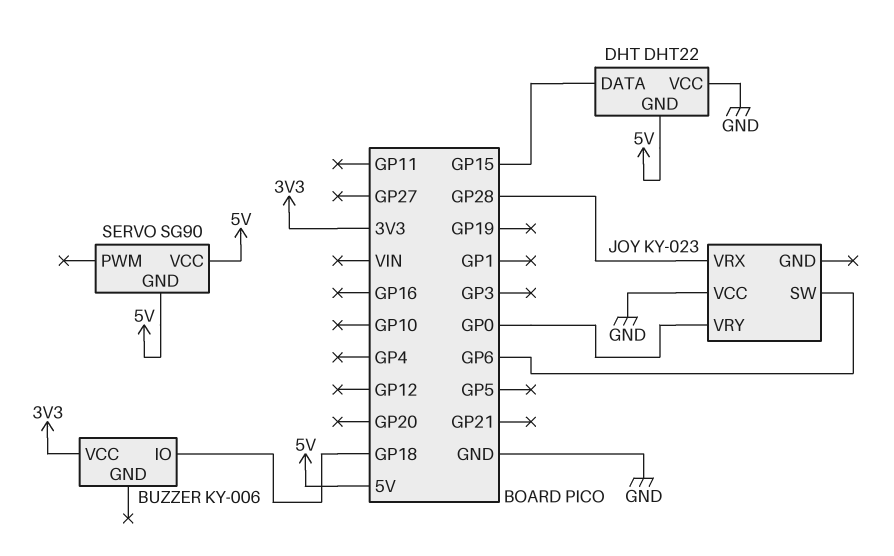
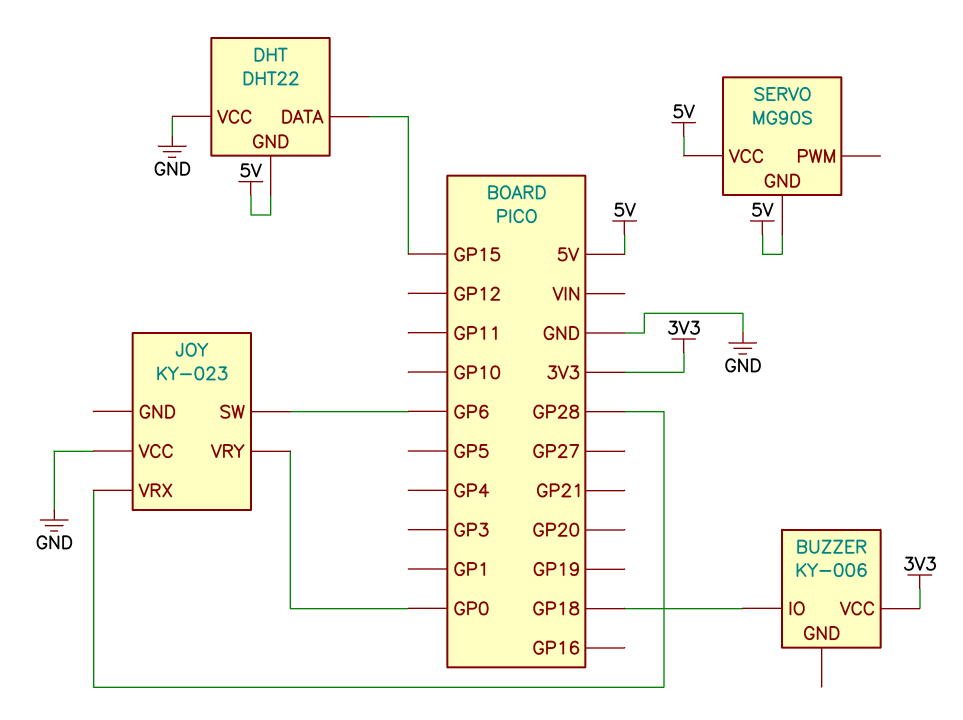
SERVO: SG90 -> MG90S

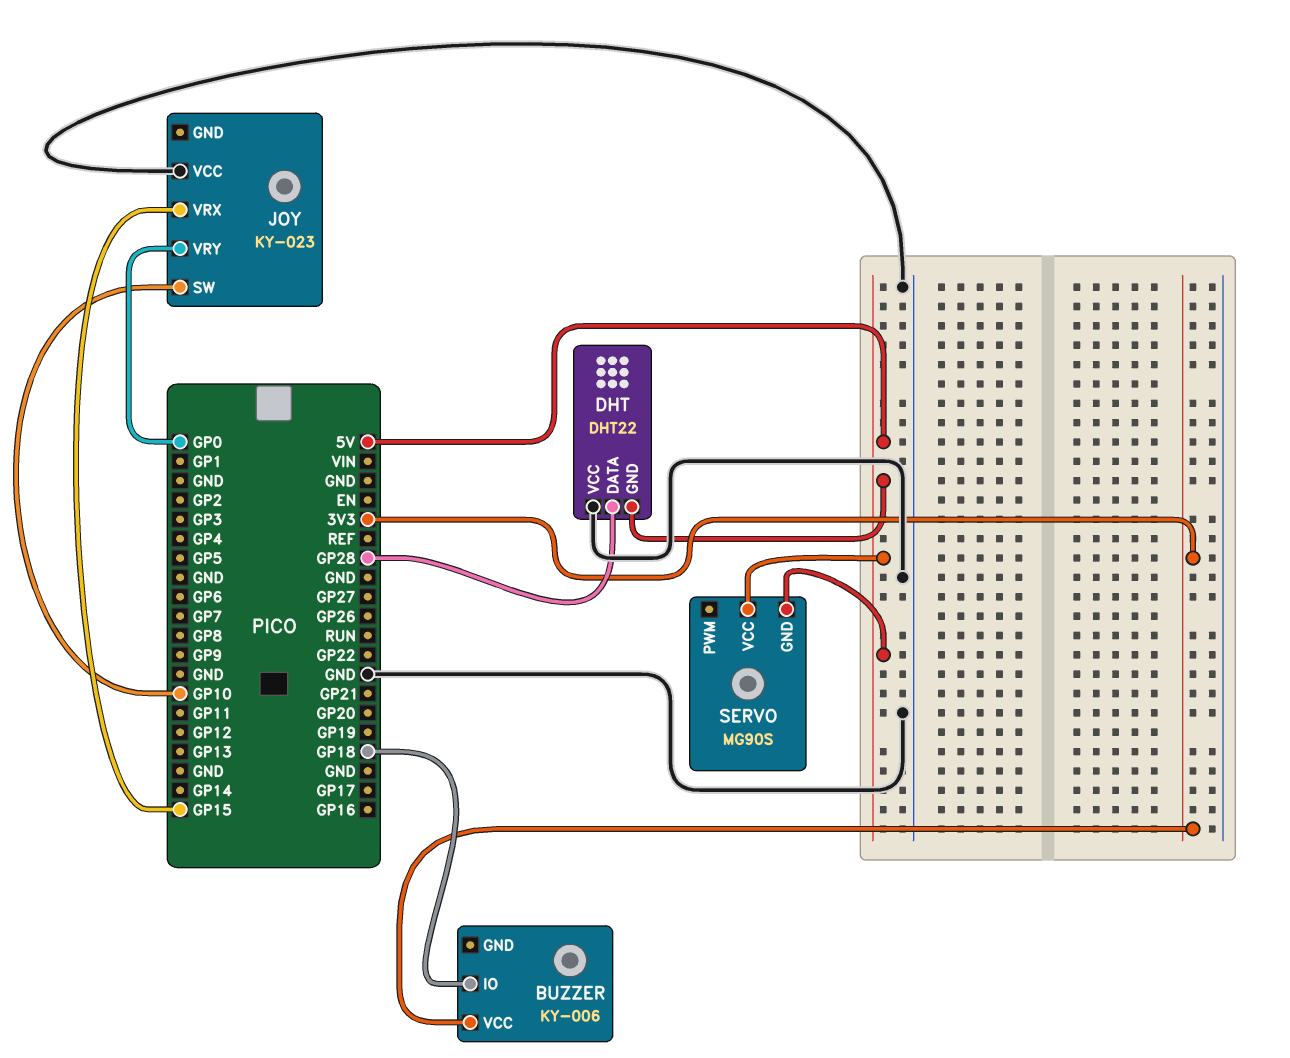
DHT pin DATA: GP15 -> GP28
JOY pin SW: GP6 -> GP10
JOY pin VRX: GP28 -> GP15

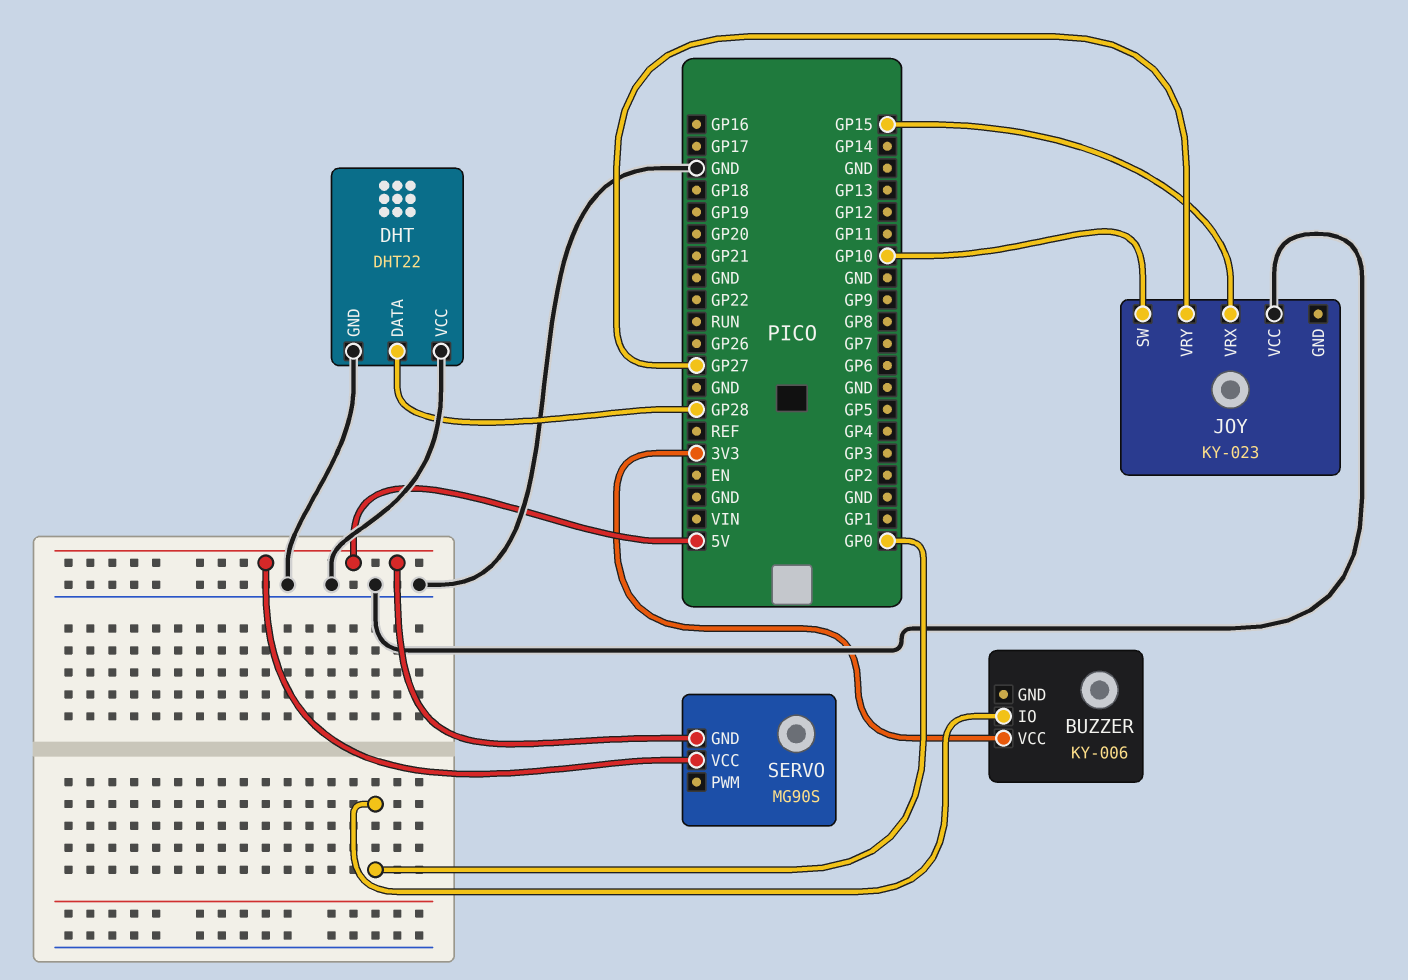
BUZZER pin IO: GP18 -> GP0
DHT pin GND: 5V -> GND
JOY pin VRY: GP0 -> GP27

